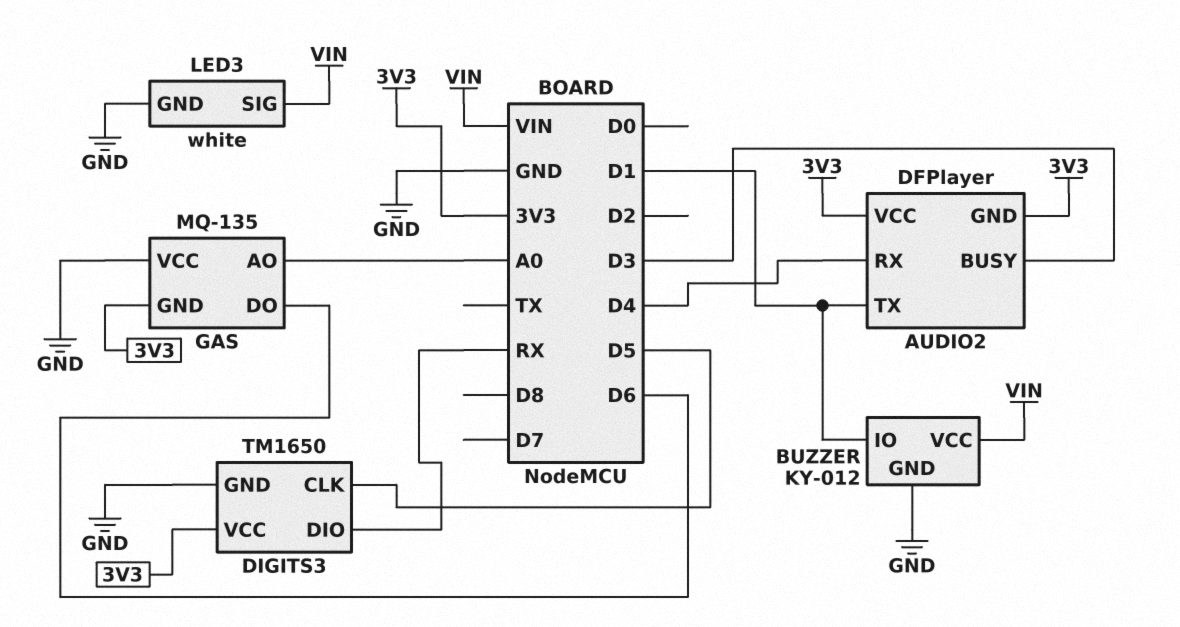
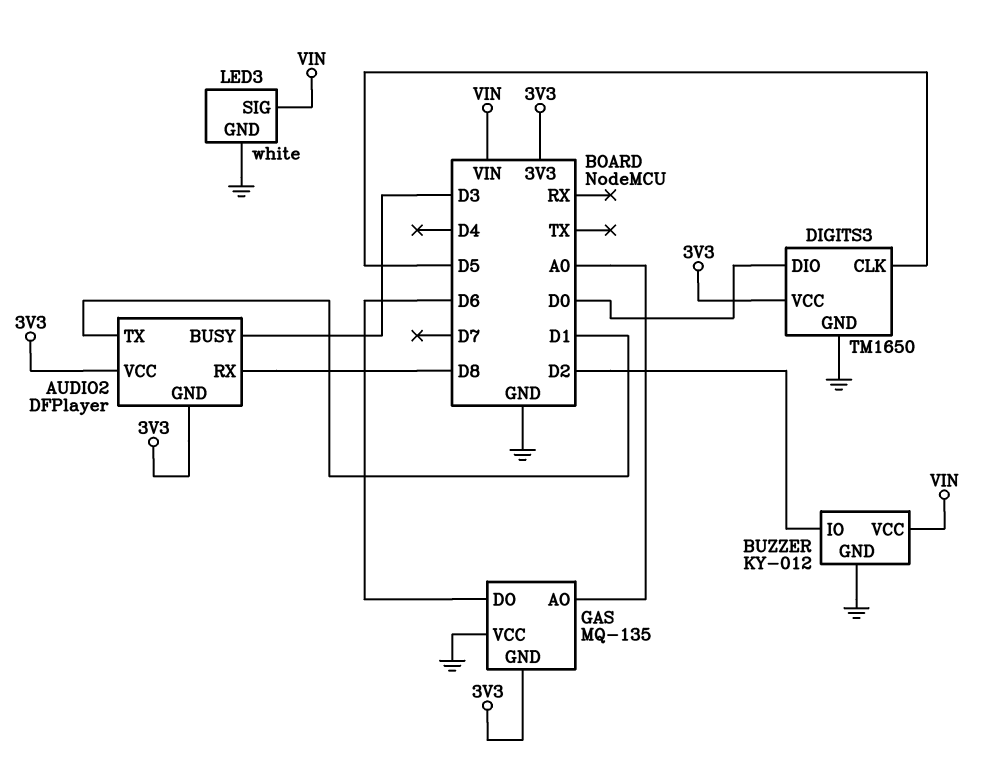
AUDIO2 pin RX: D4 -> D8
BUZZER pin IO: D1 -> D2
DIGITS3 pin DIO: RX -> D0

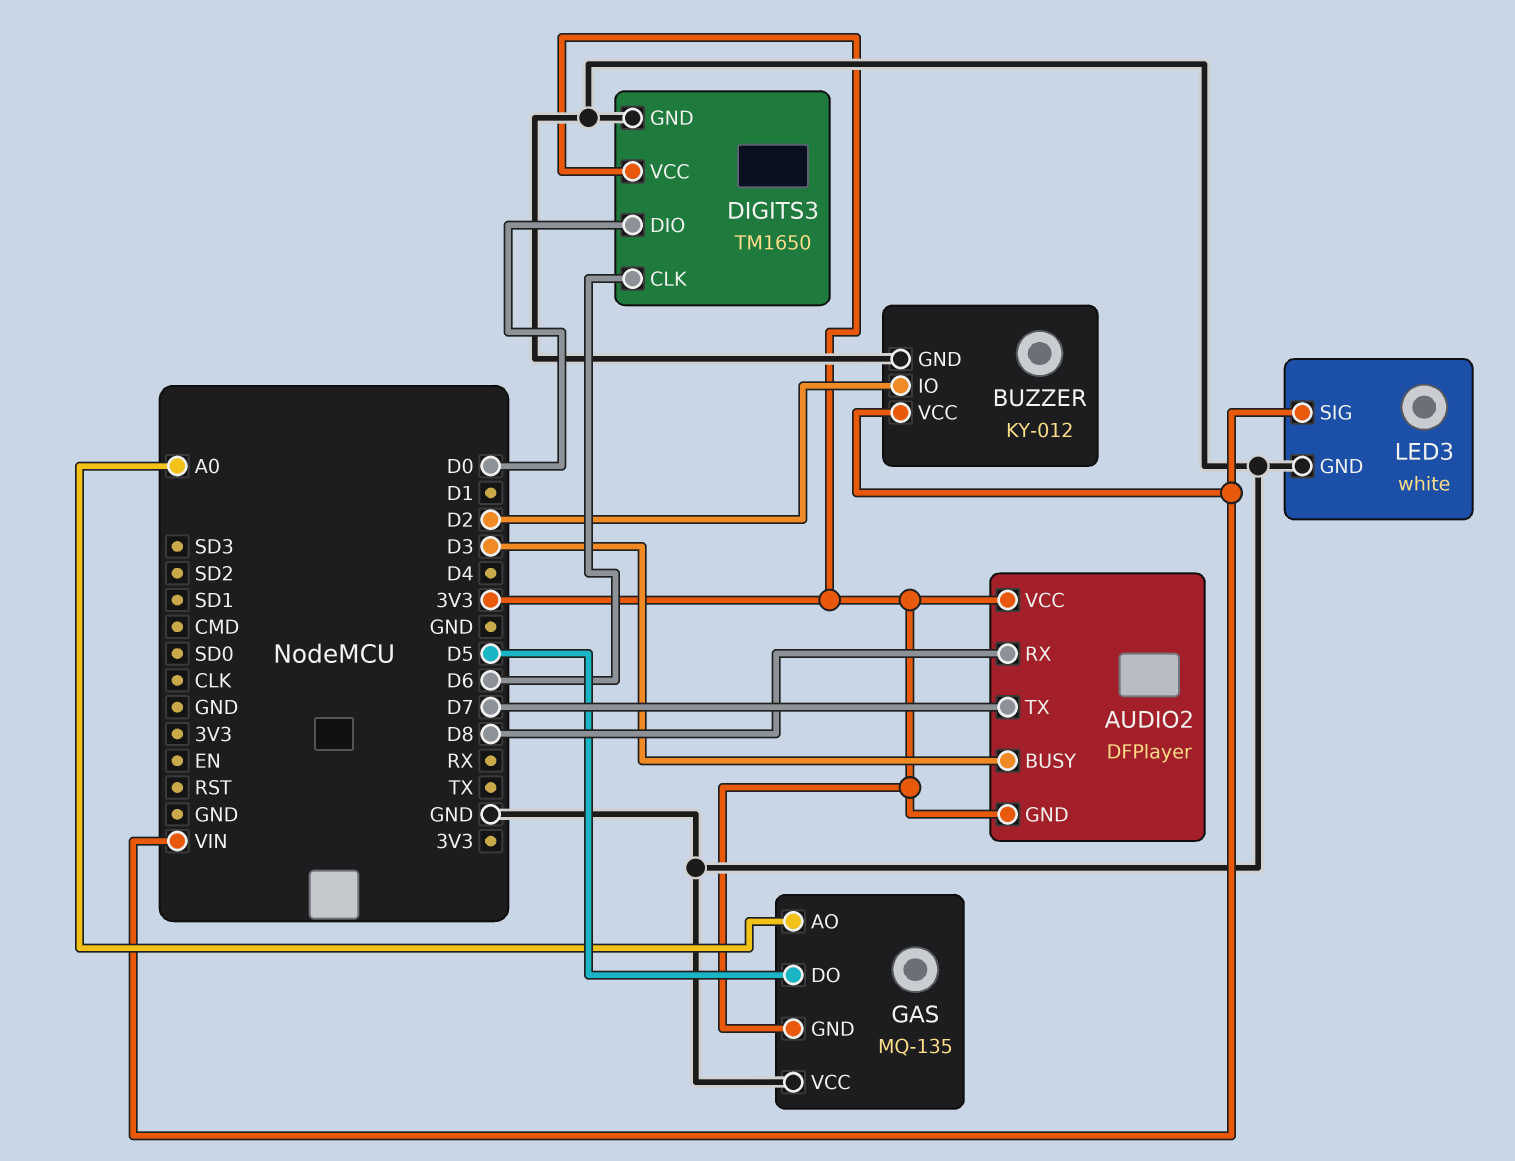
AUDIO2 pin TX: D1 -> D7
DIGITS3 pin CLK: D5 -> D6
GAS pin DO: D6 -> D5

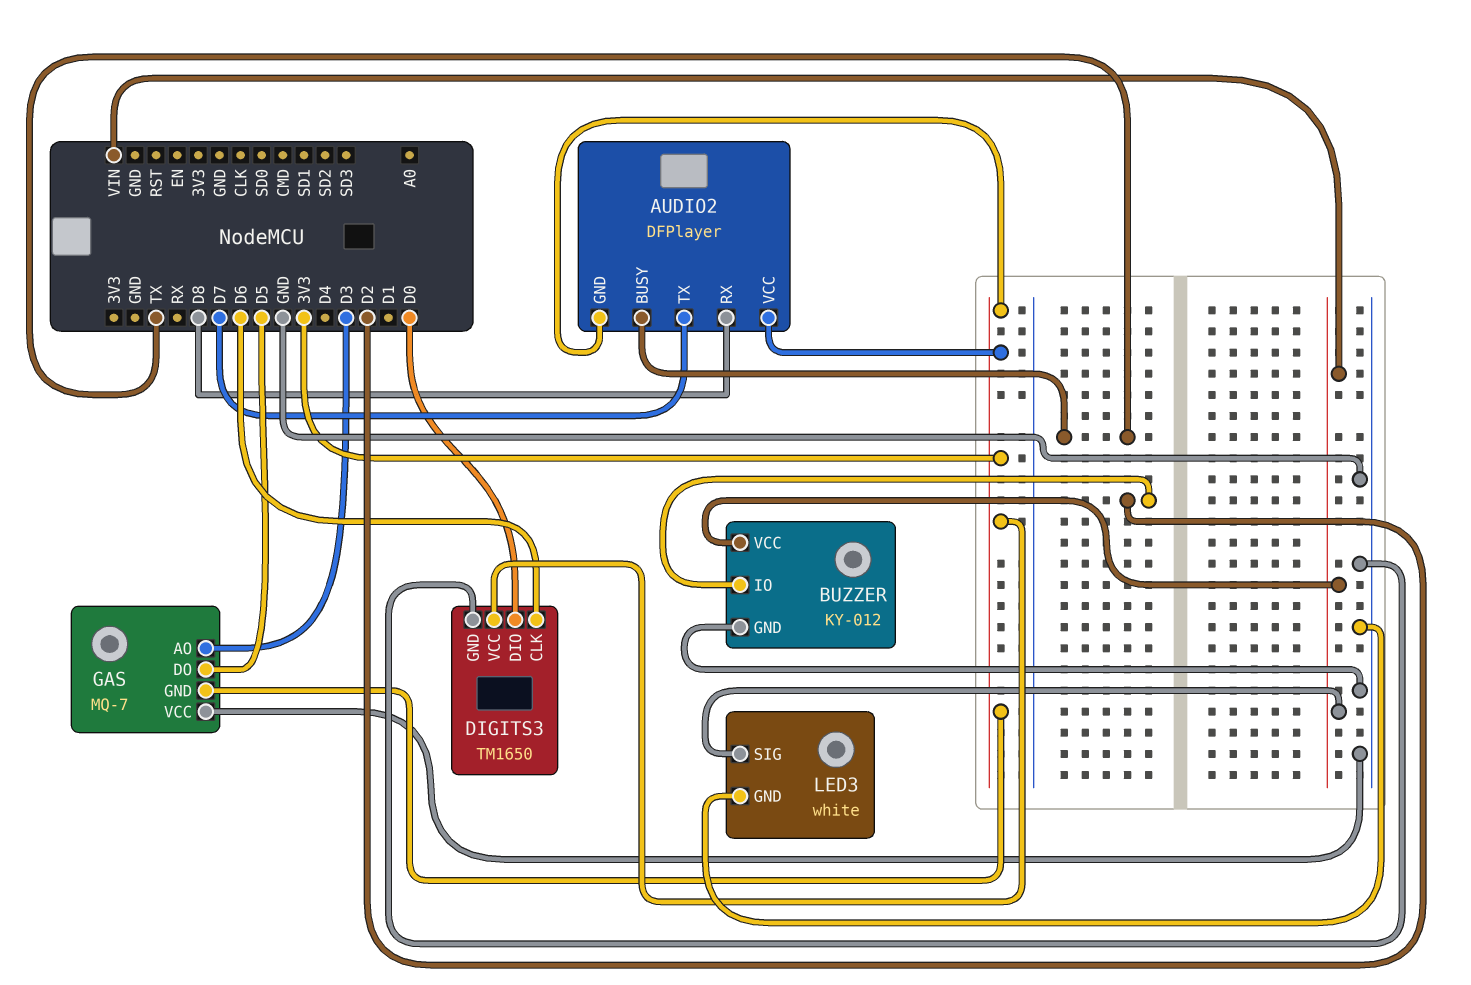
AUDIO2 pin BUSY: D3 -> TX
GAS: MQ-135 -> MQ-7
GAS pin AO: A0 -> D3

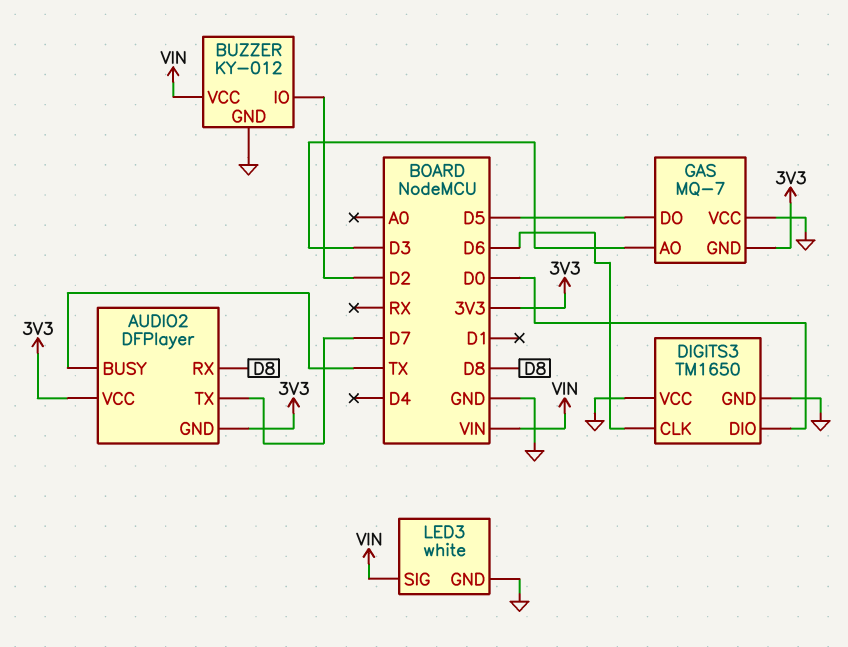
DIGITS3 pin VCC: 3V3 -> GND

